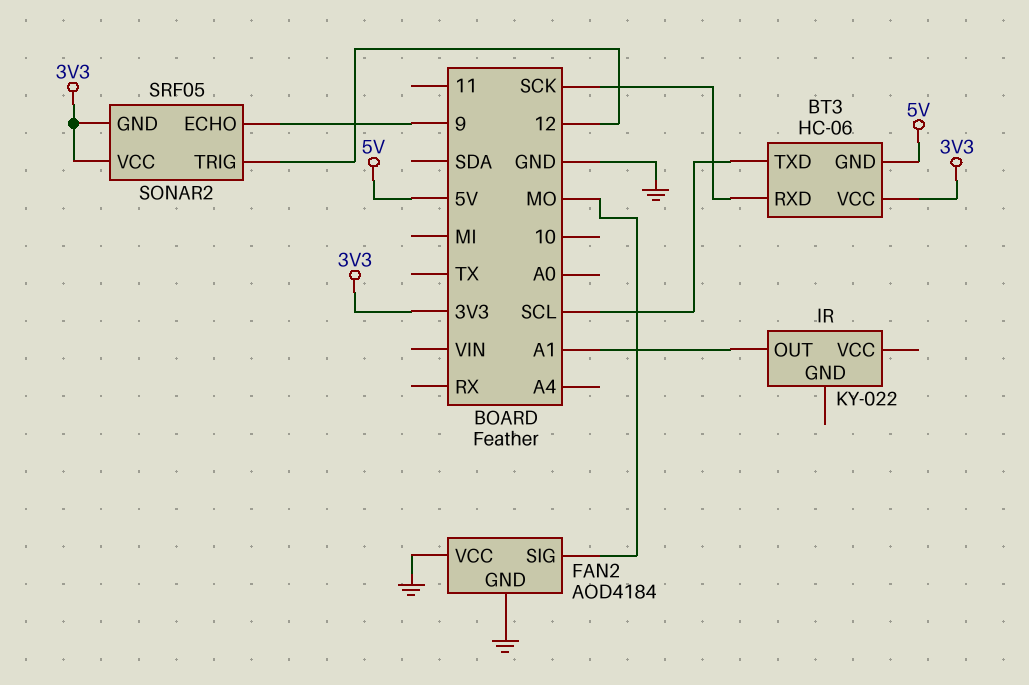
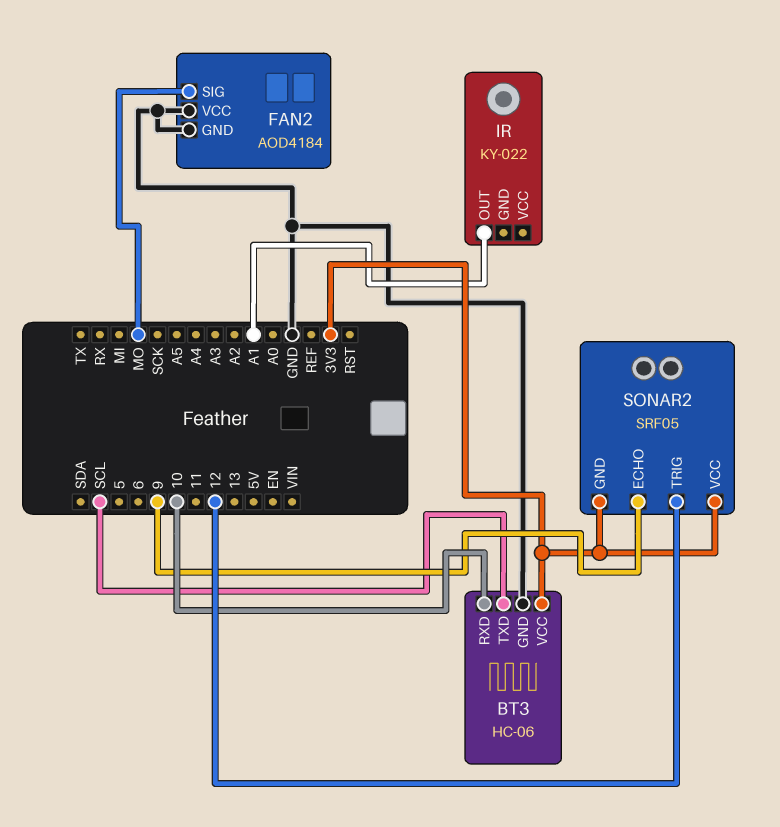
BT3 pin GND: 5V -> GND
BT3 pin RXD: SCK -> 10

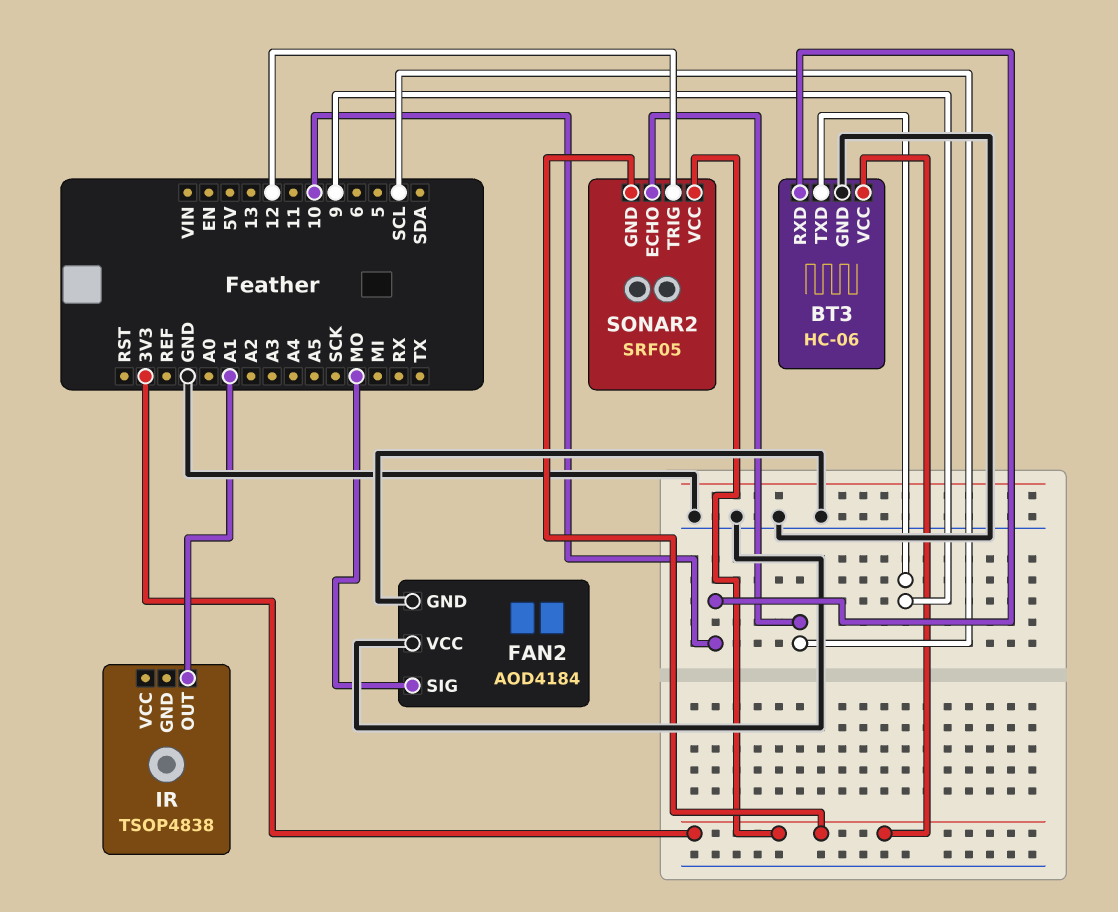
BT3 pin TXD: SCL -> 9
IR: KY-022 -> TSOP4838
SONAR2 pin ECHO: 9 -> SCL

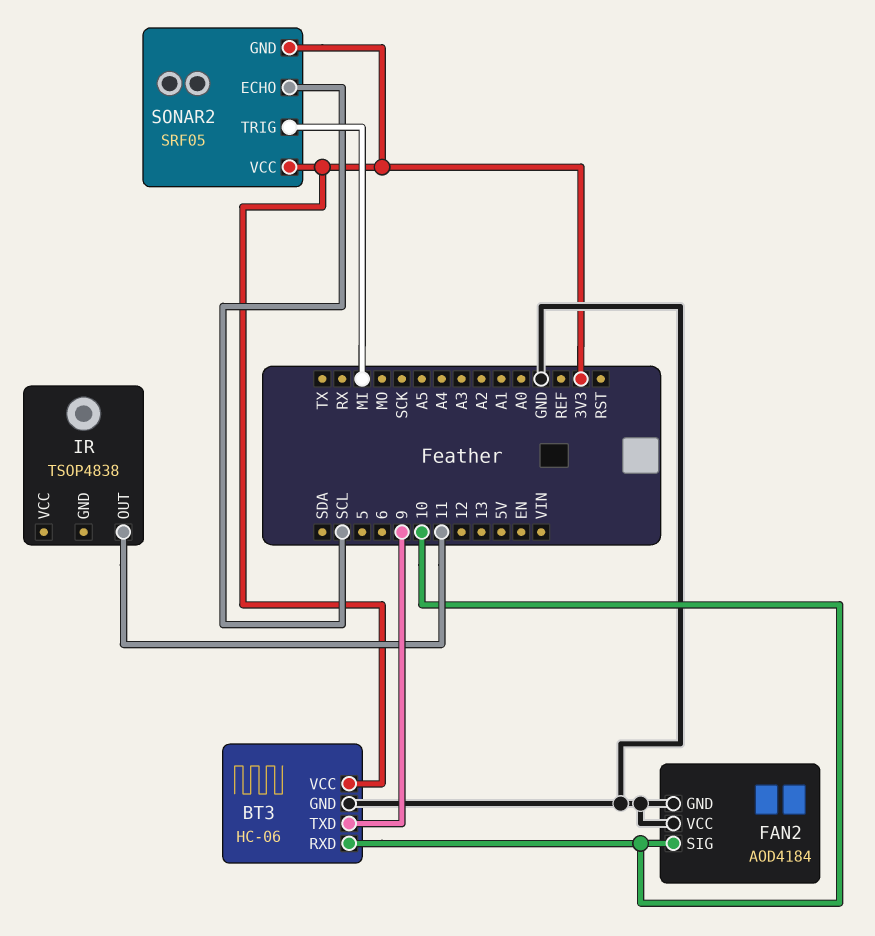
FAN2 pin SIG: MO -> 10
IR pin OUT: A1 -> 11
SONAR2 pin TRIG: 12 -> MI

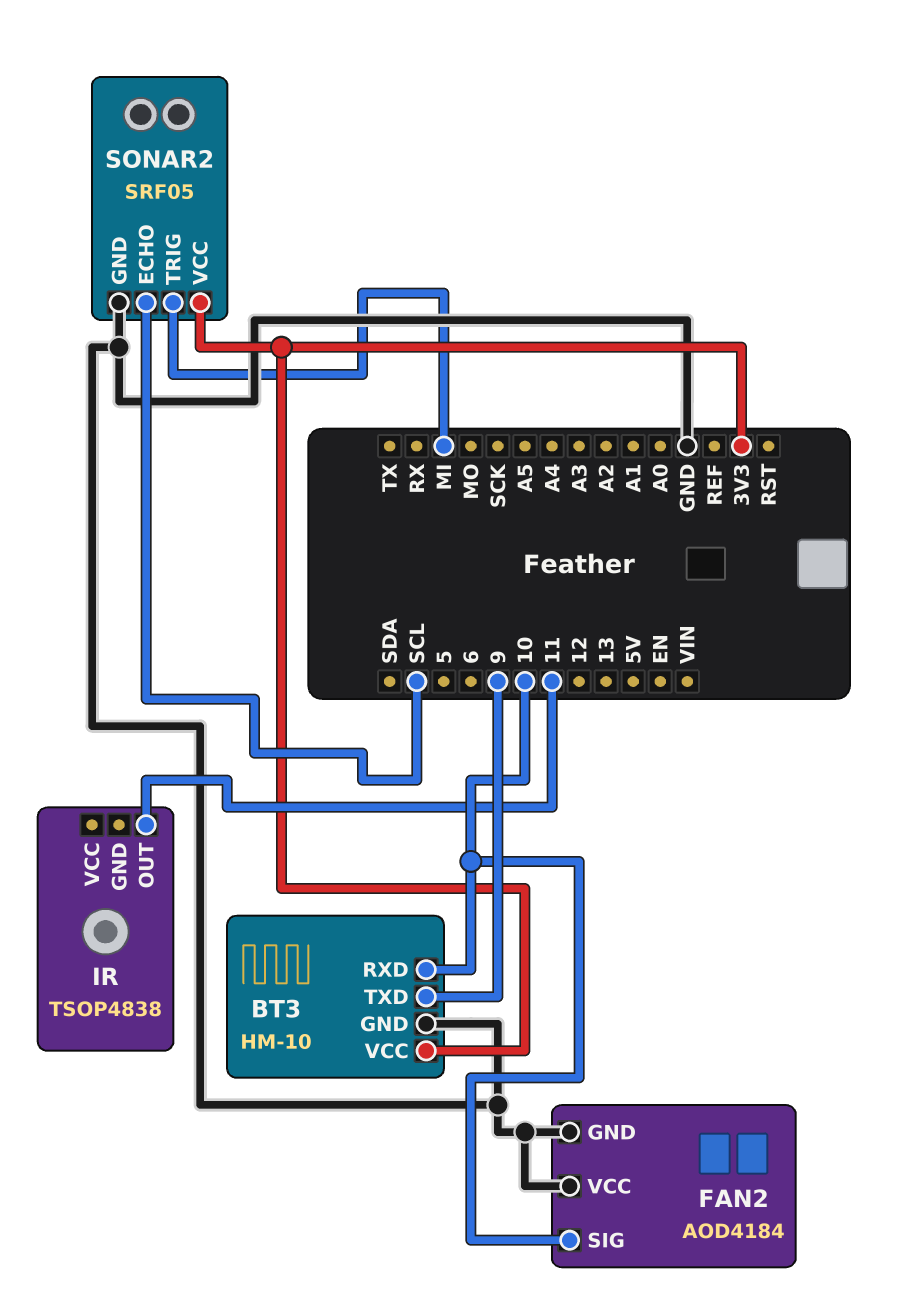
BT3: HC-06 -> HM-10
SONAR2 pin GND: 3V3 -> GND

